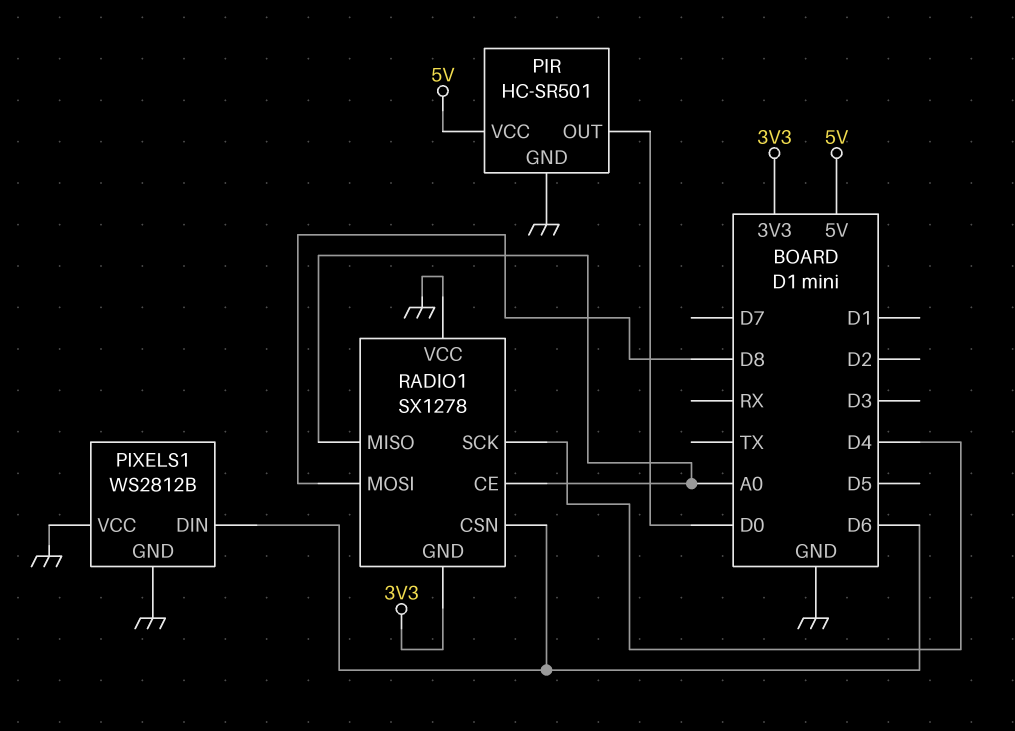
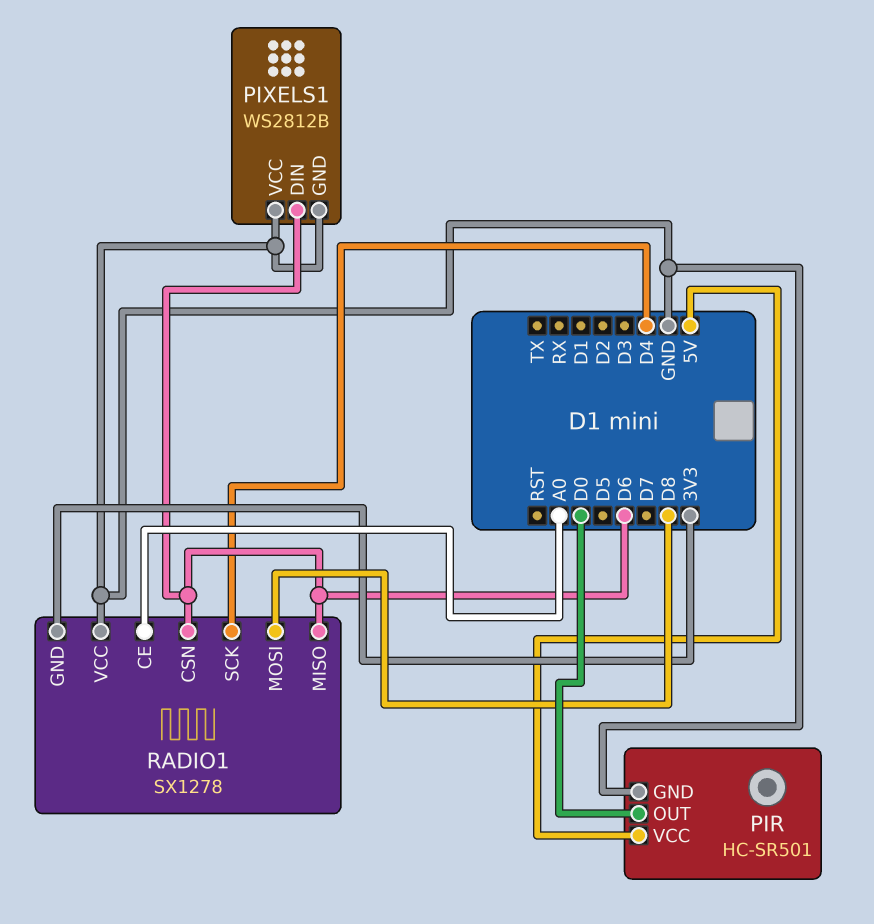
RADIO1 pin MISO: A0 -> D6

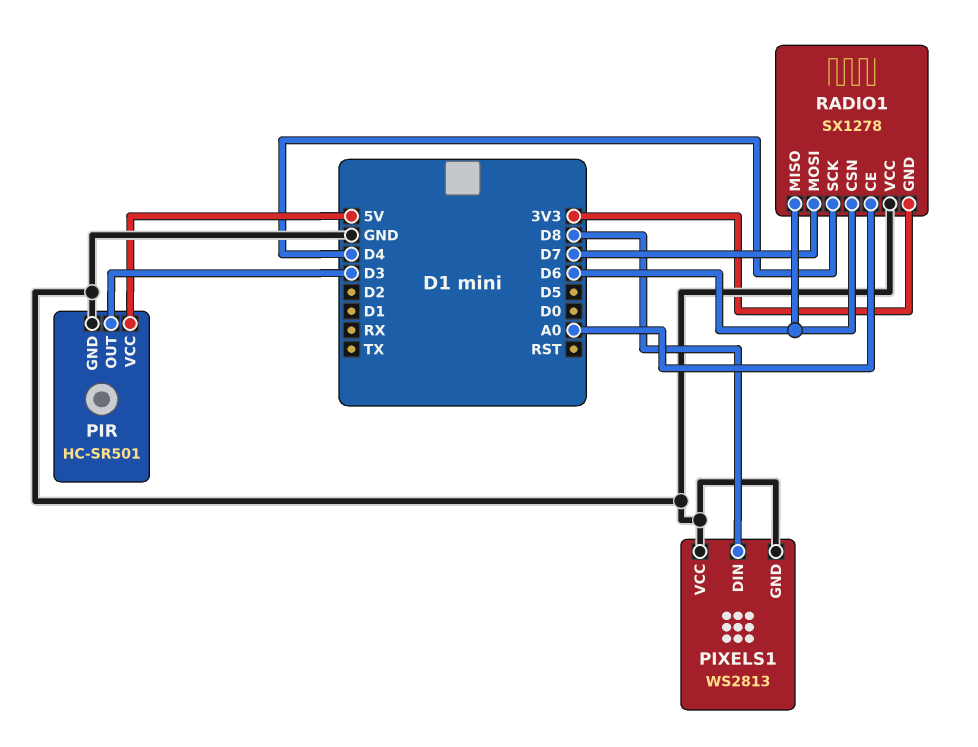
PIR pin OUT: D0 -> D3
PIXELS1: WS2812B -> WS2813
PIXELS1 pin DIN: D6 -> D8
RADIO1 pin MOSI: D8 -> D7

